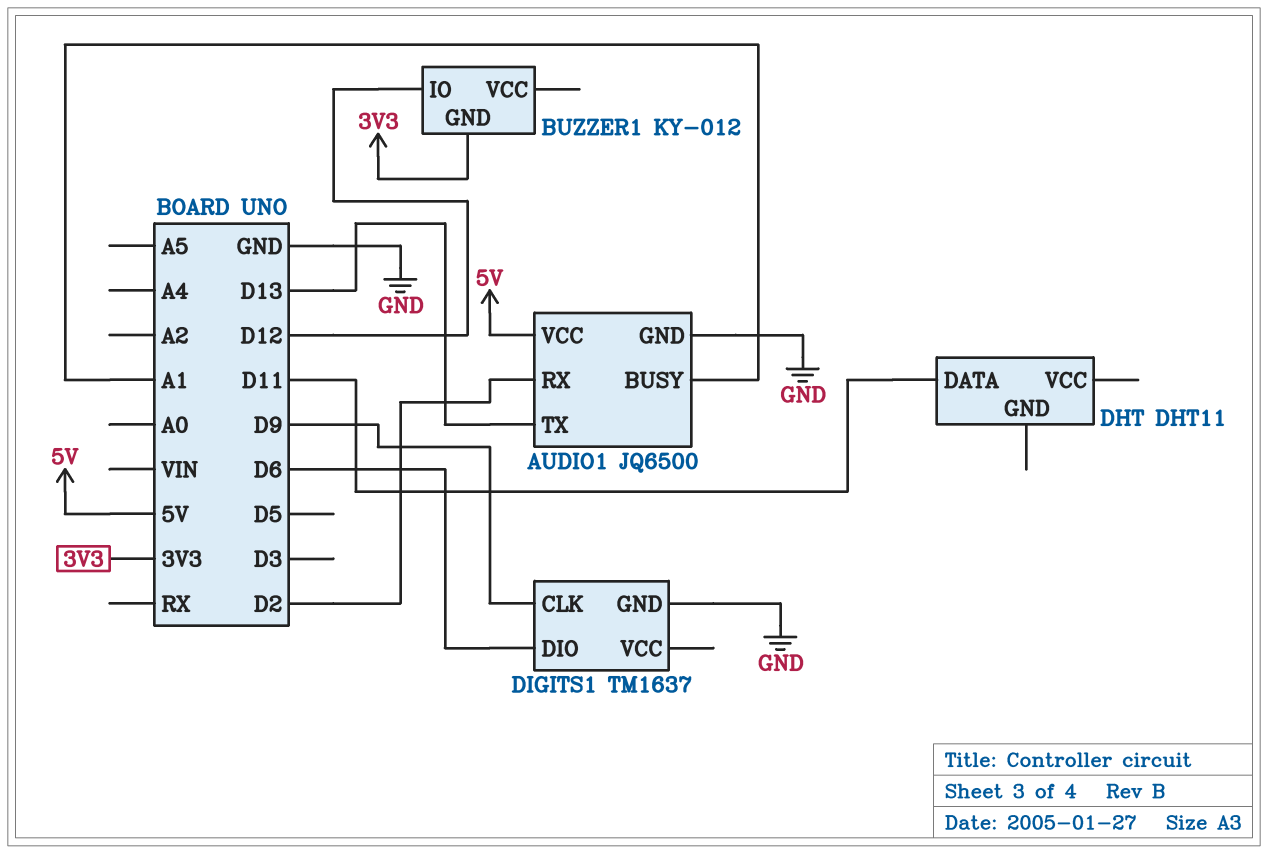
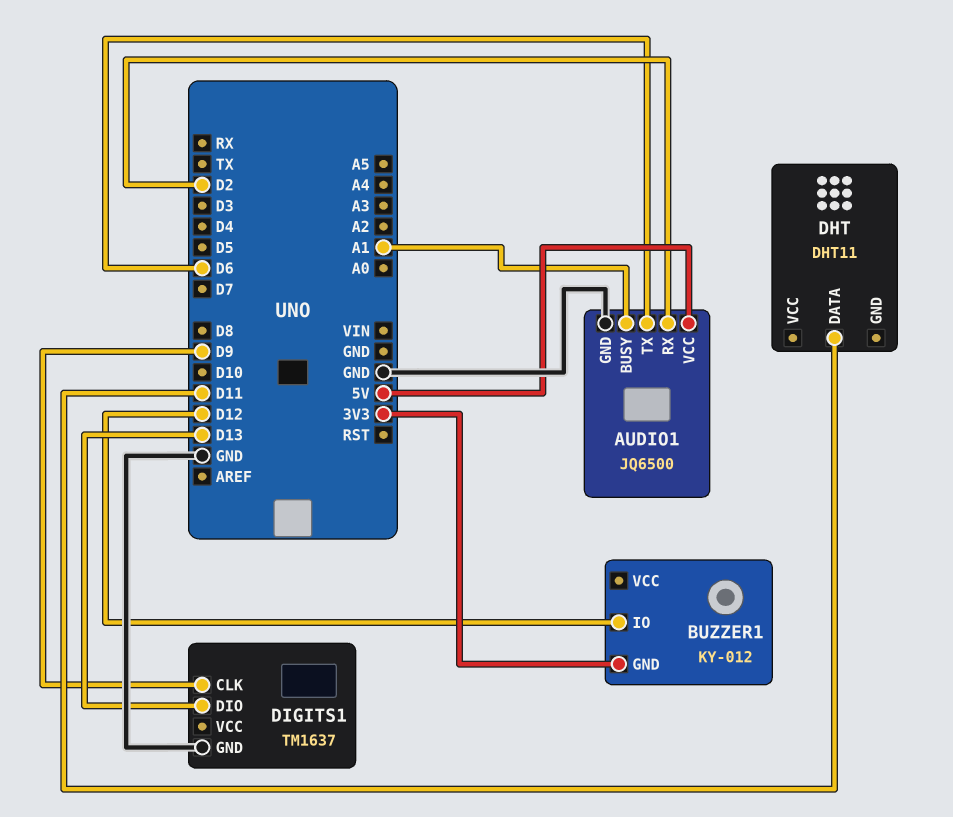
AUDIO1 pin TX: D13 -> D6
DIGITS1 pin DIO: D6 -> D13

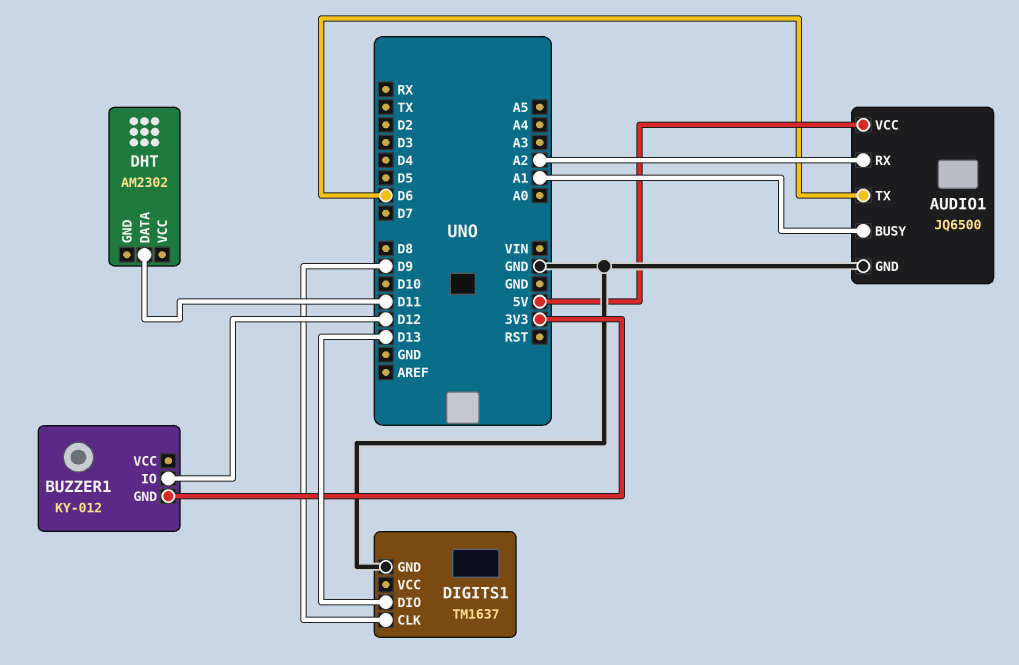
AUDIO1 pin RX: D2 -> A2
DHT: DHT11 -> AM2302

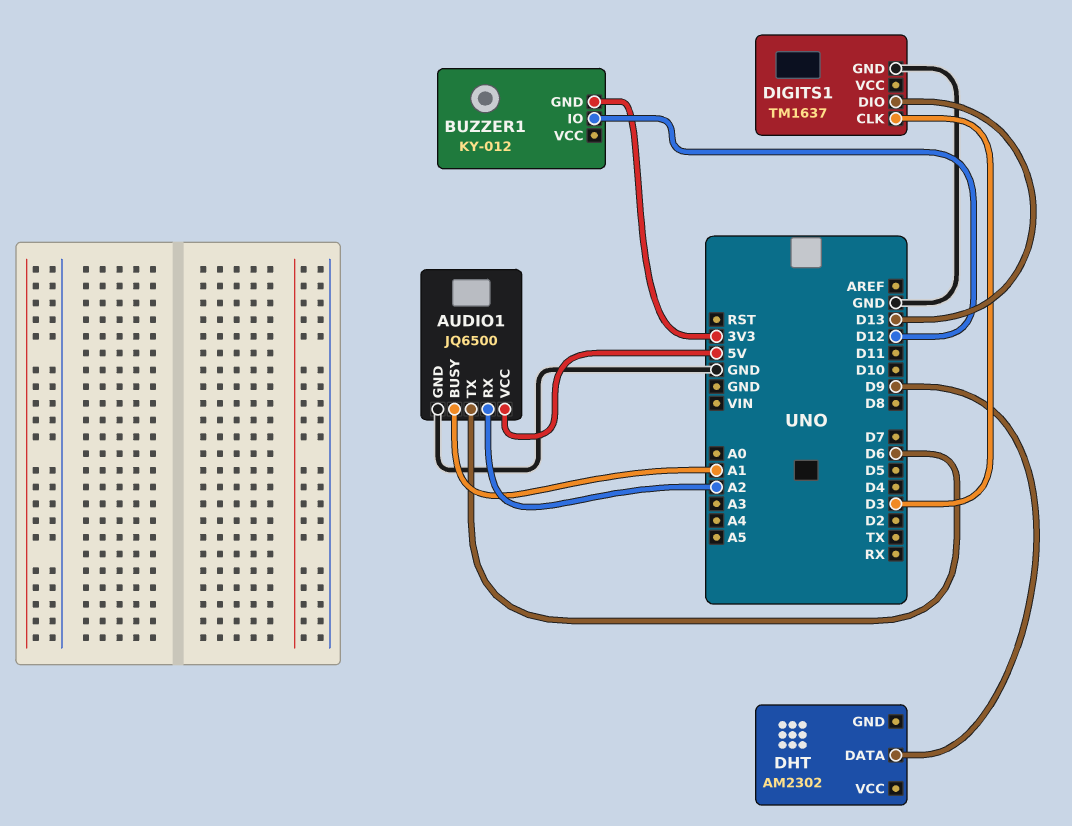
DHT pin DATA: D11 -> D9
DIGITS1 pin CLK: D9 -> D3

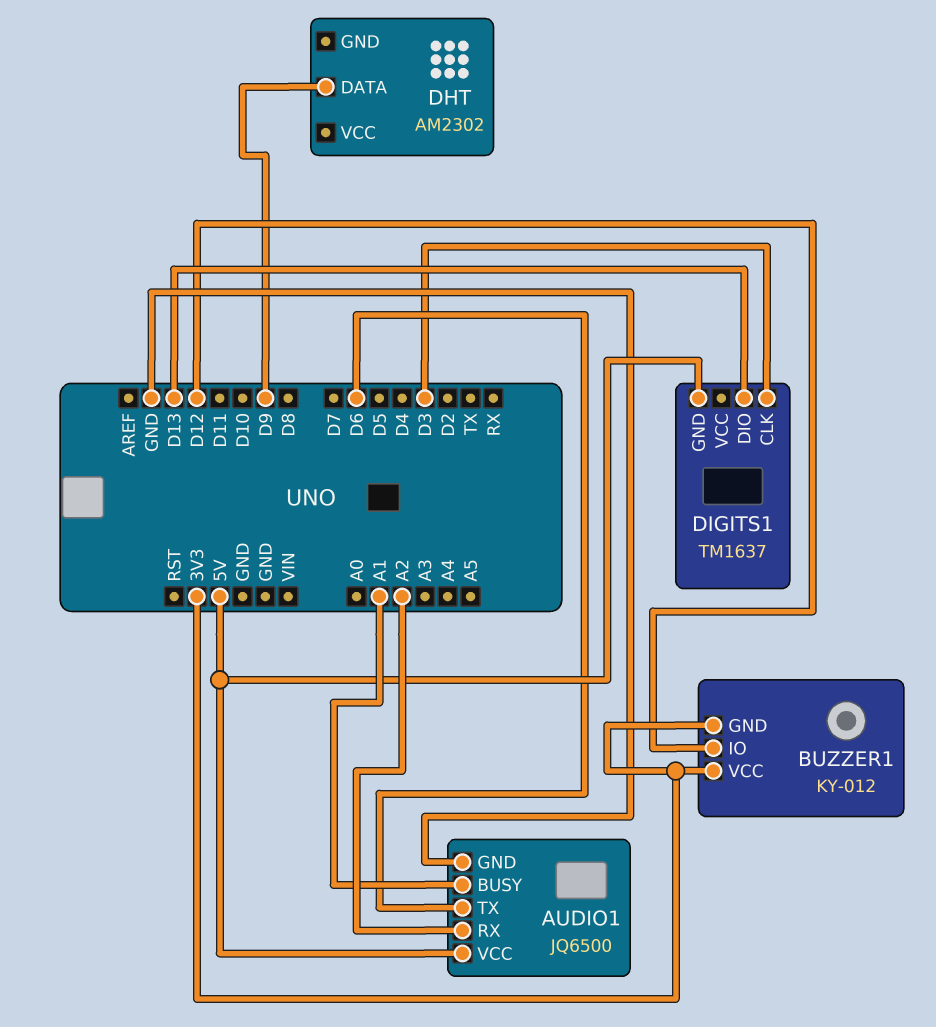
BUZZER1 pin VCC: none -> 3V3
DIGITS1 pin GND: GND -> 5V

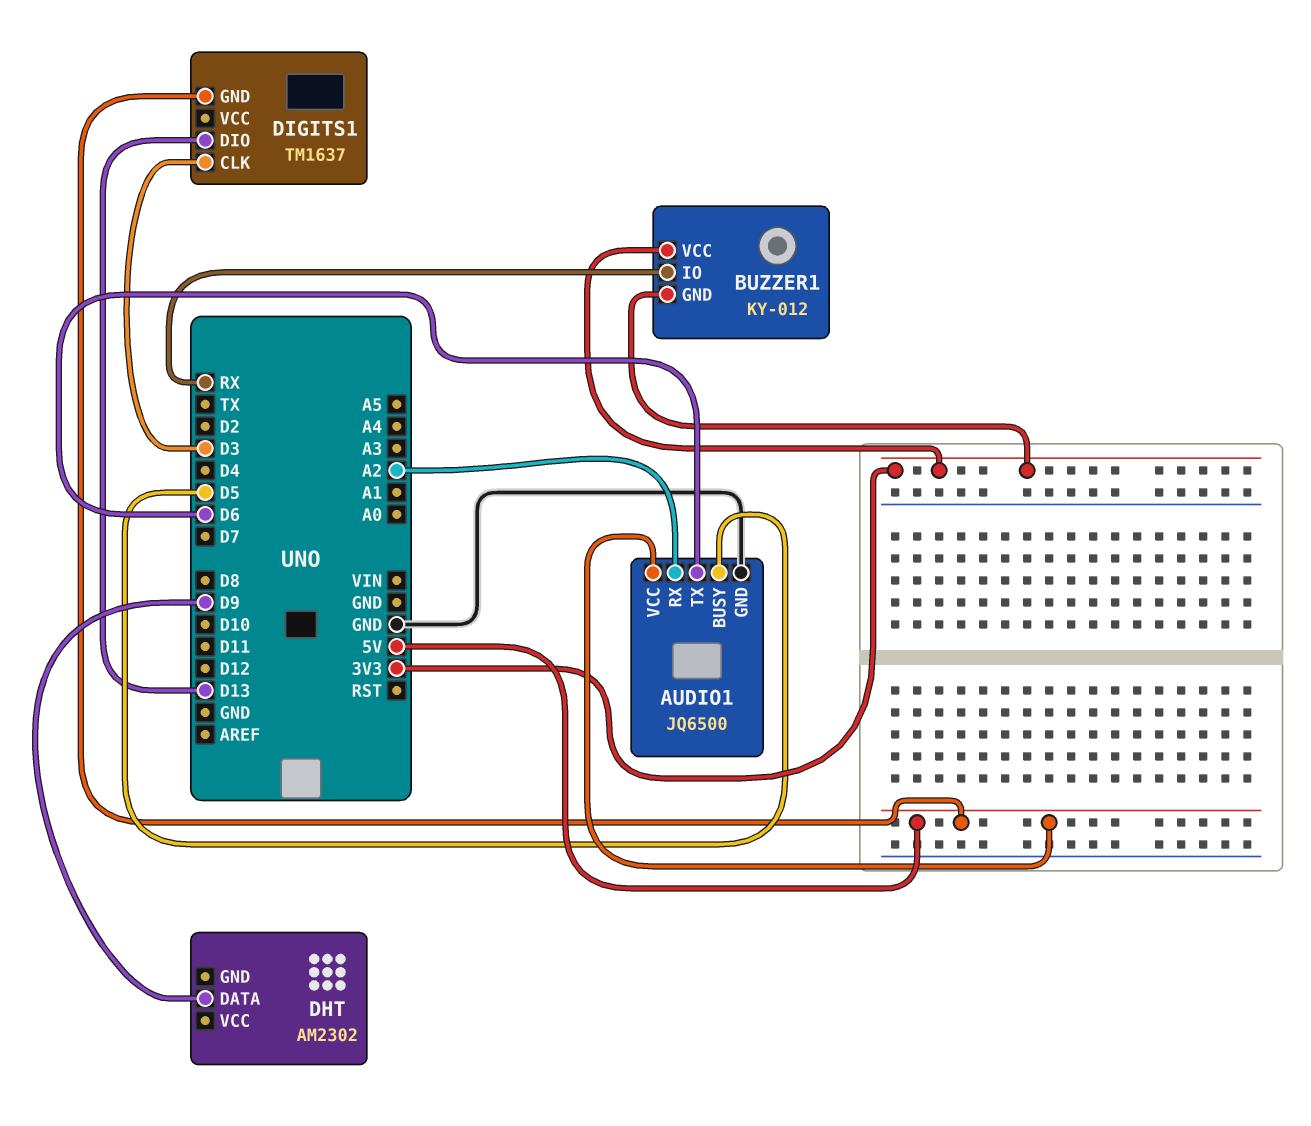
AUDIO1 pin BUSY: A1 -> D5
BUZZER1 pin IO: D12 -> RX

